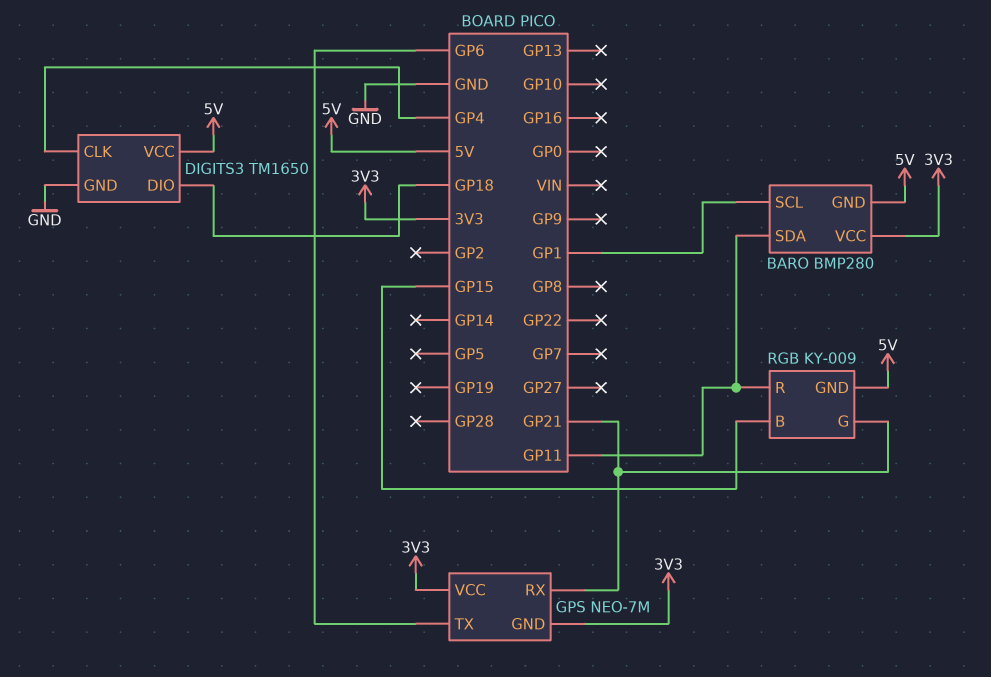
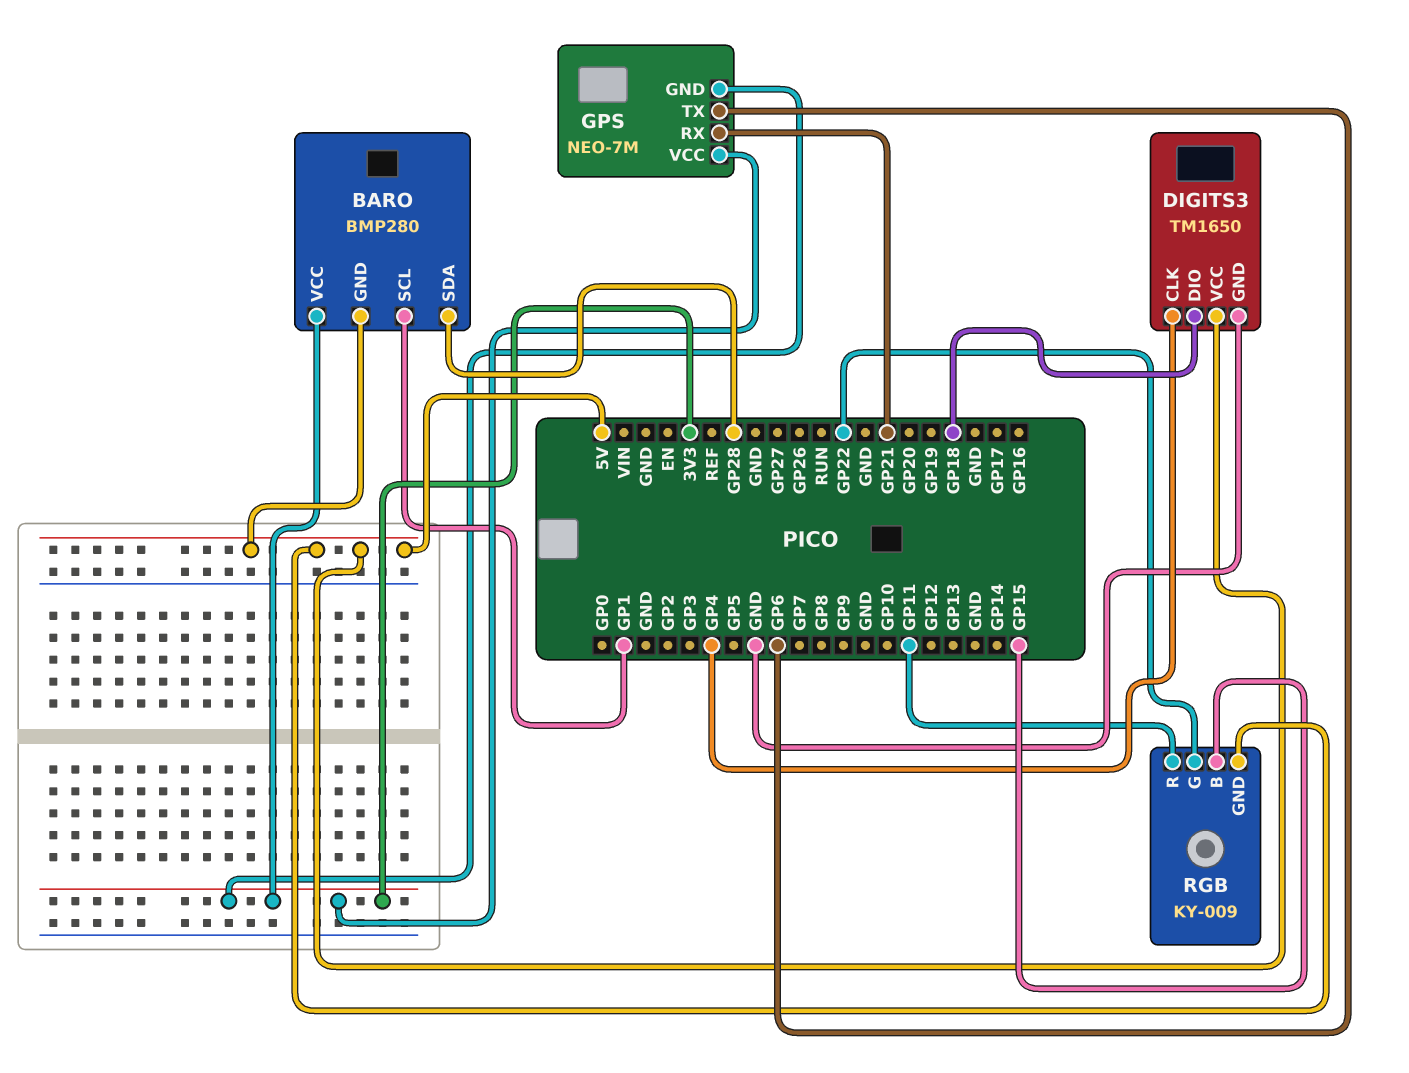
BARO pin SDA: GP11 -> GP28
RGB pin G: GP21 -> GP22

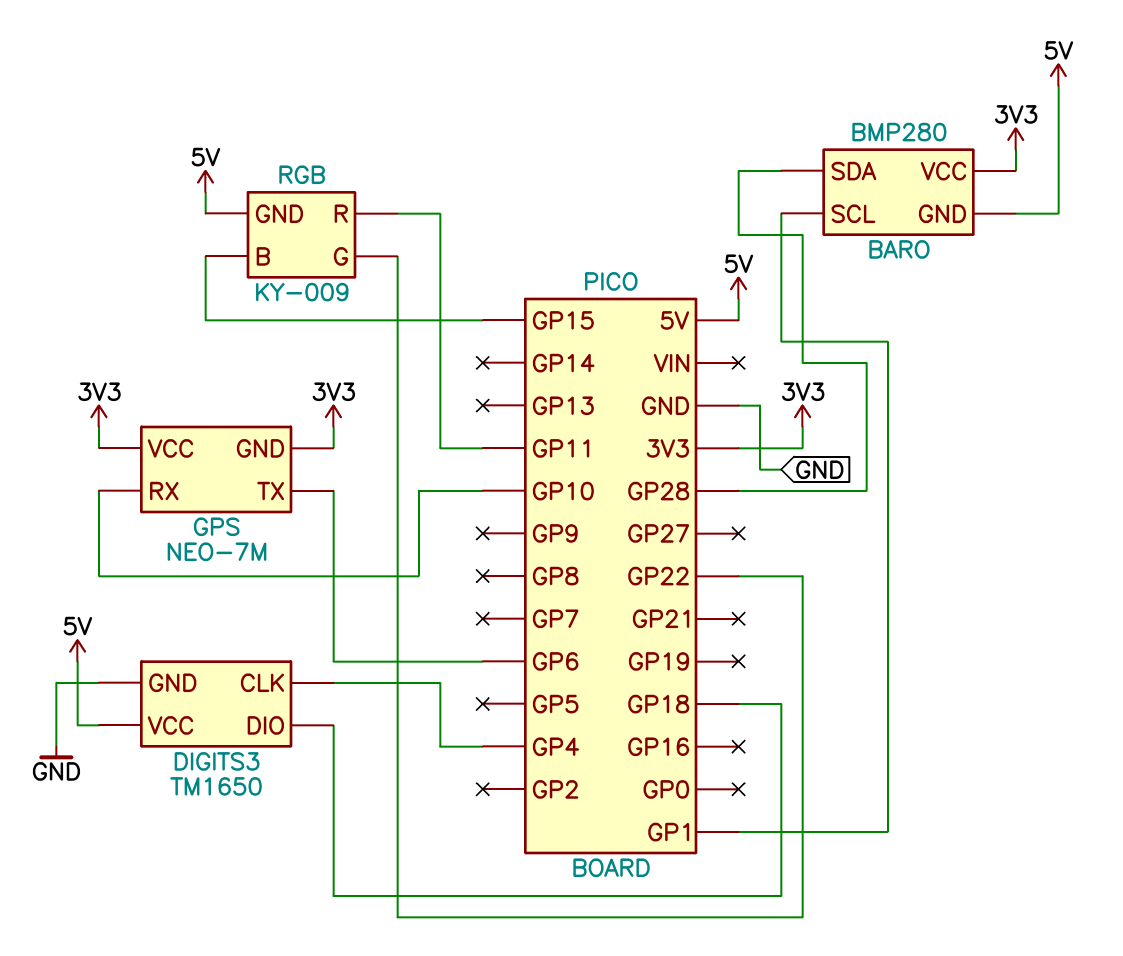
GPS pin RX: GP21 -> GP10

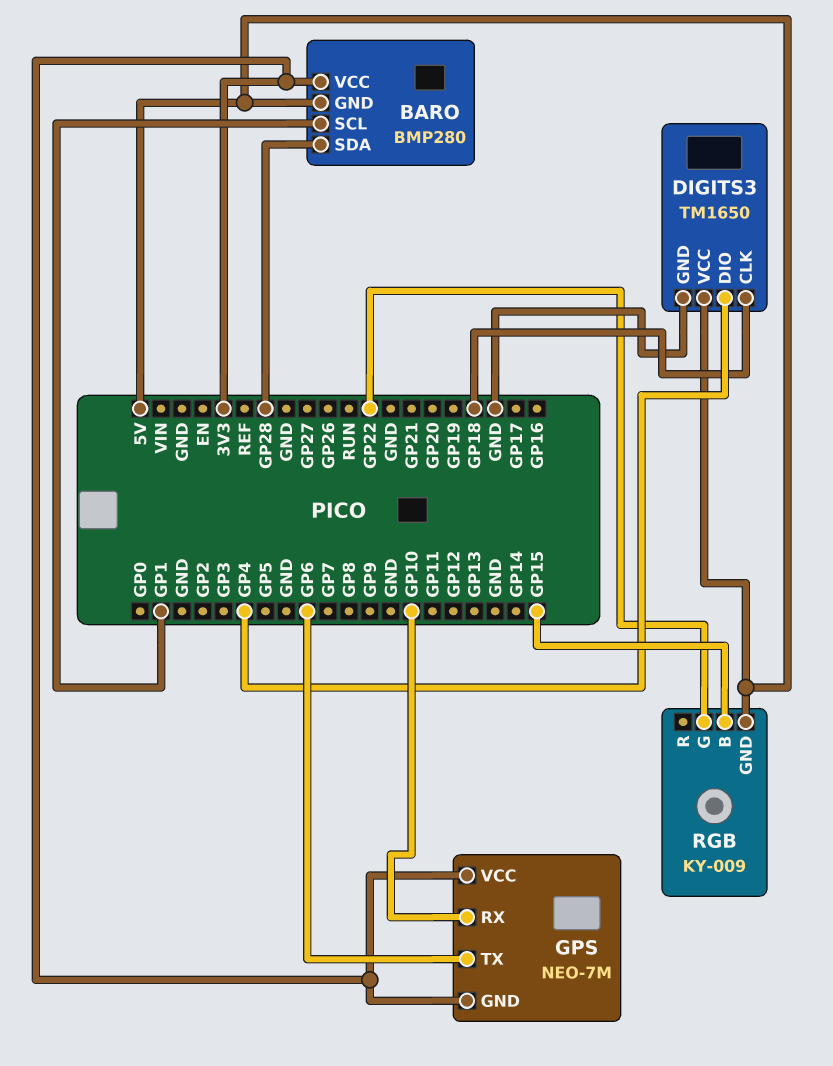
DIGITS3 pin CLK: GP4 -> GP18
DIGITS3 pin DIO: GP18 -> GP4
RGB pin R: GP11 -> none

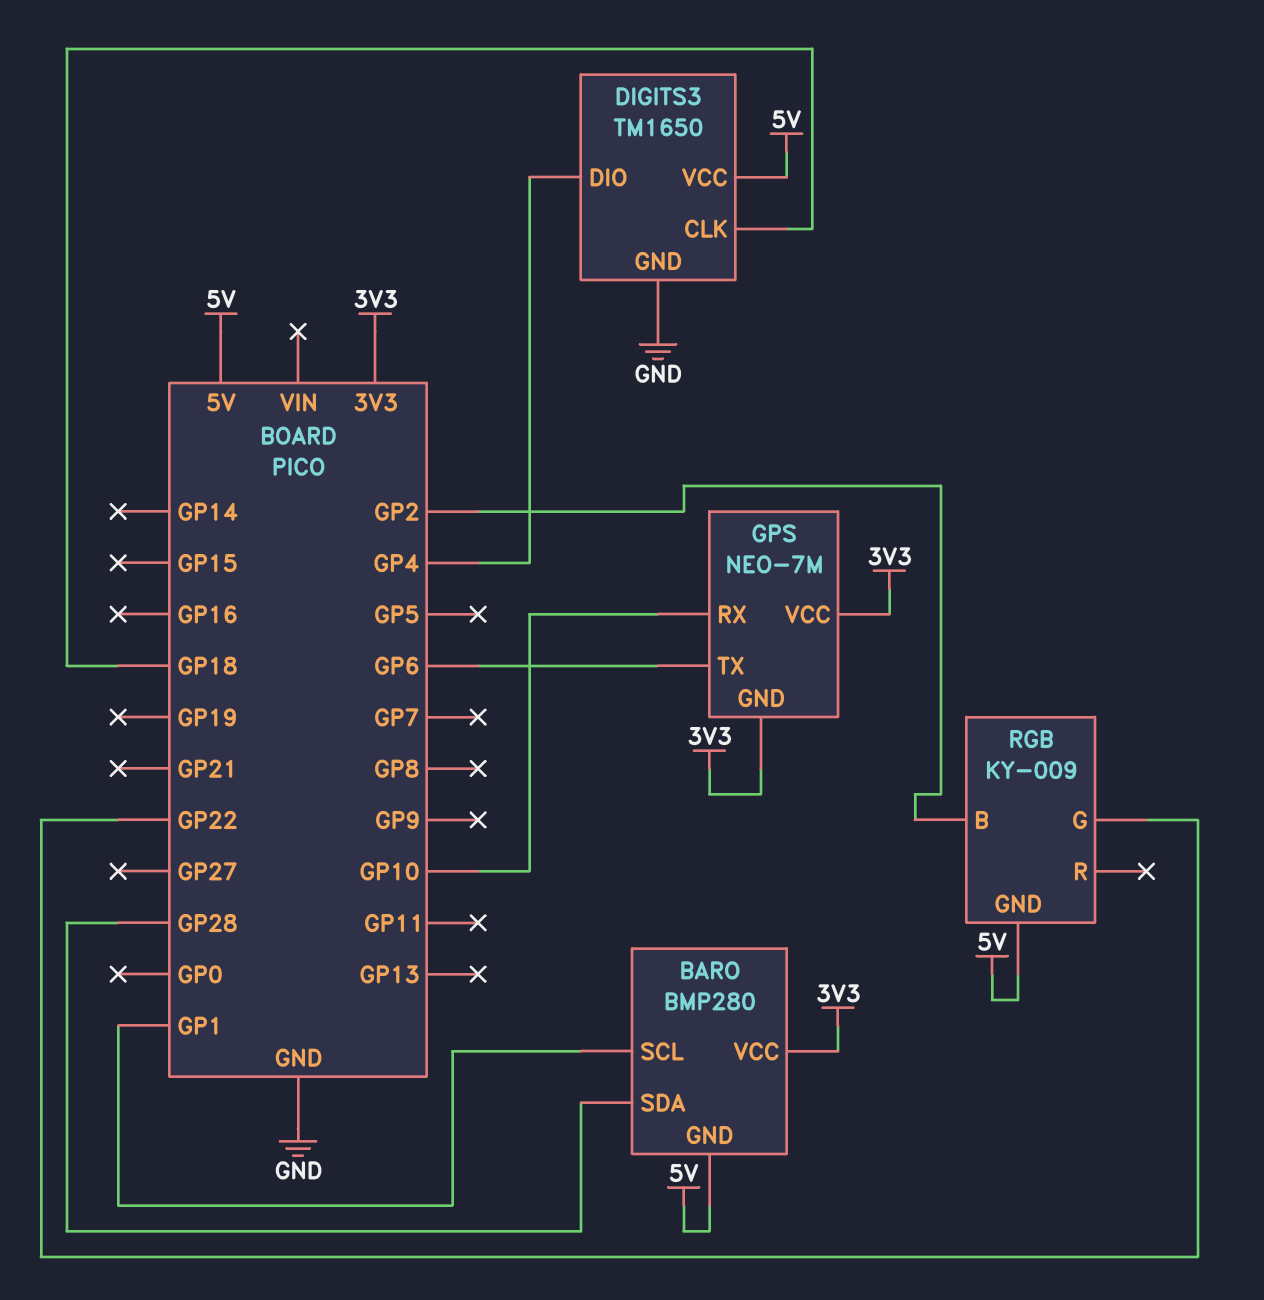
RGB pin B: GP15 -> GP2

